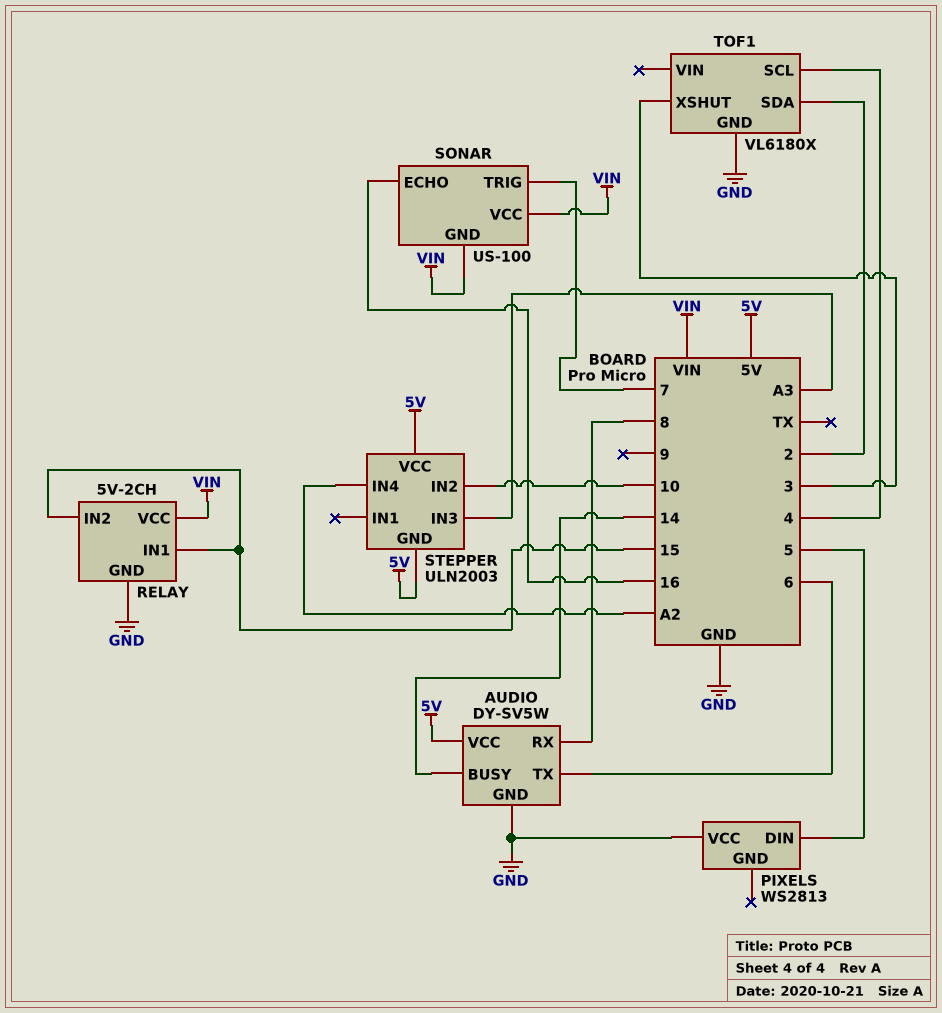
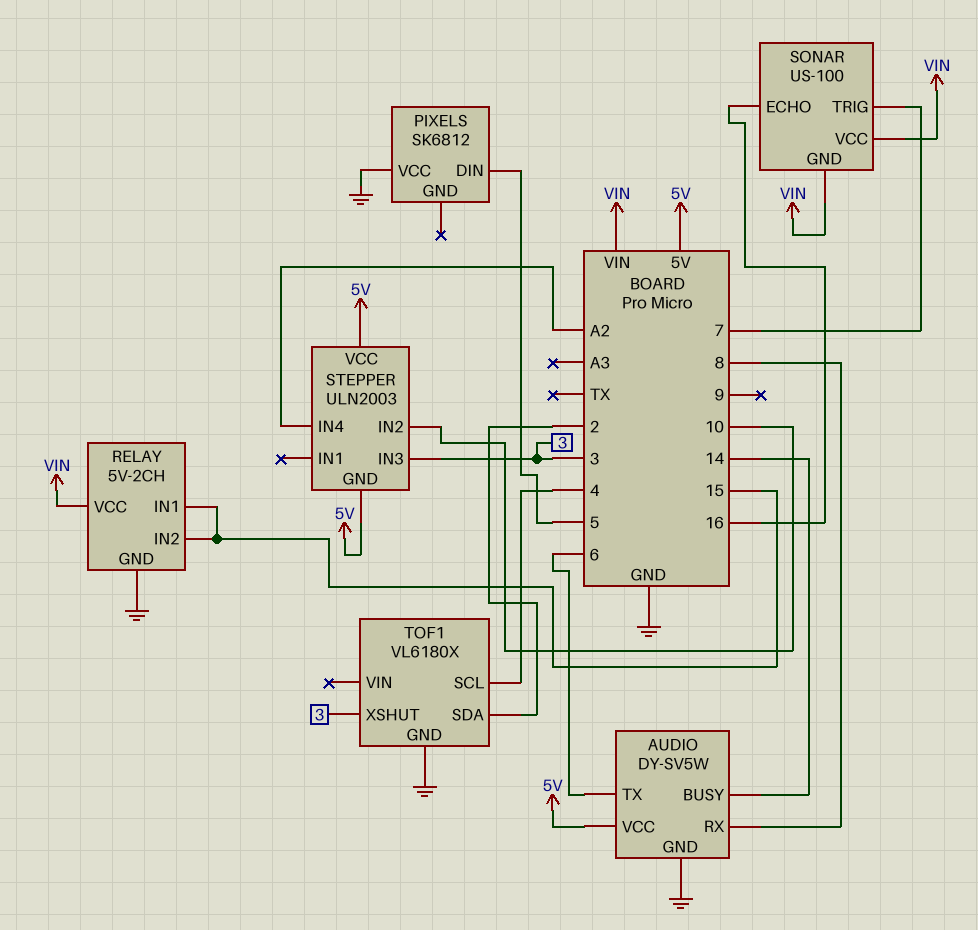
PIXELS: WS2813 -> SK6812
STEPPER pin IN3: A3 -> 3

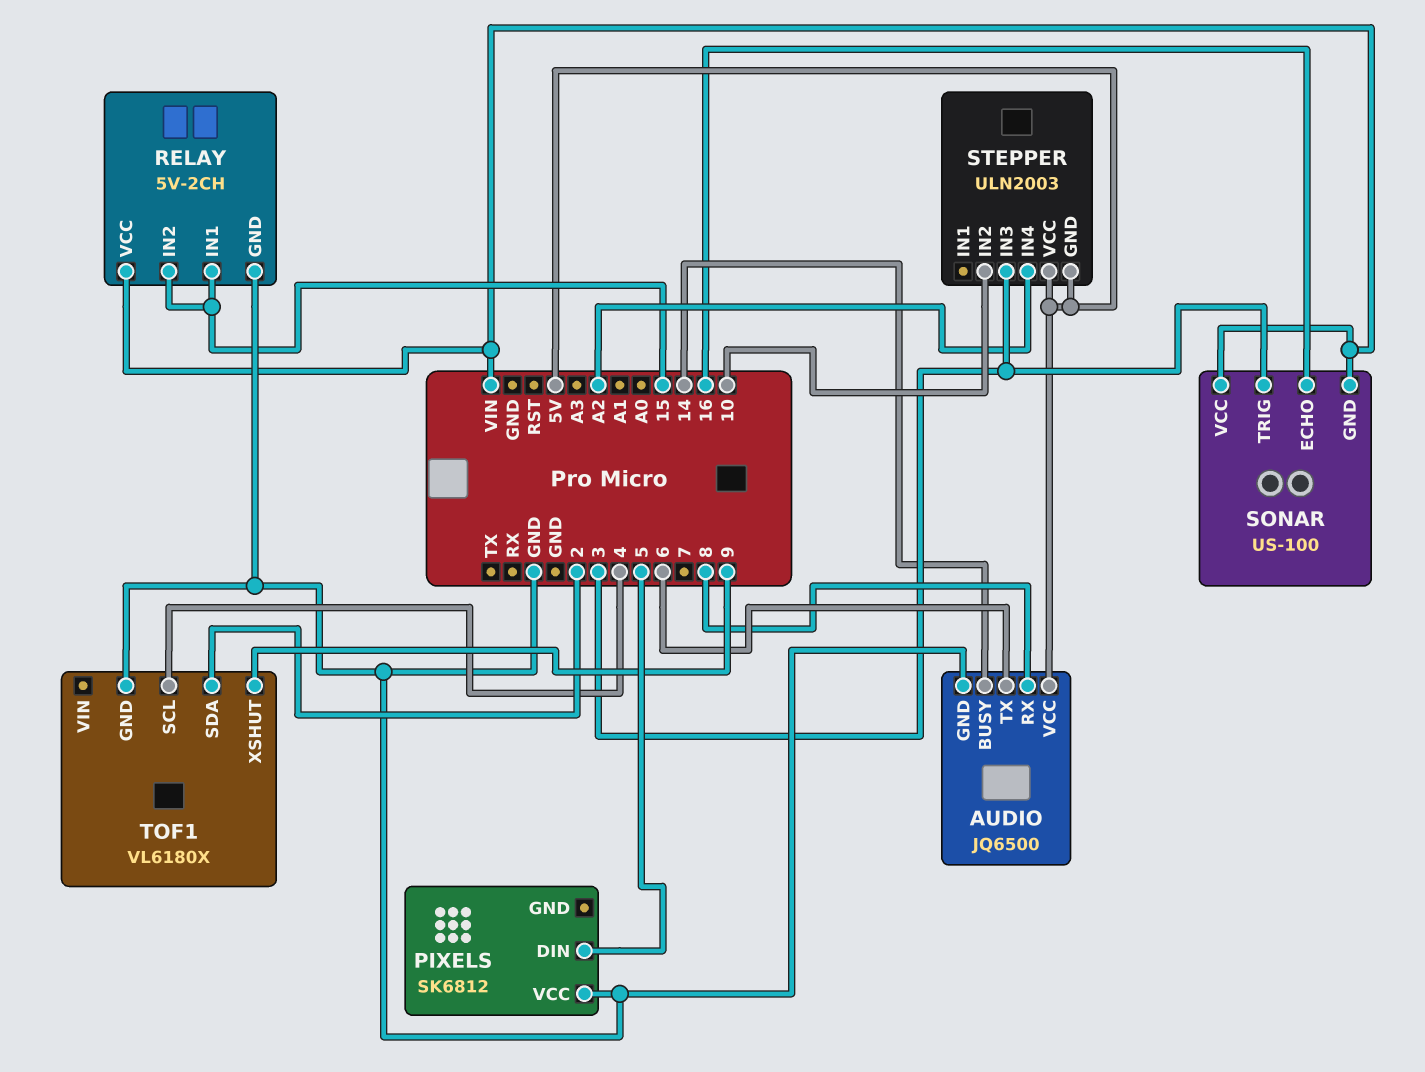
AUDIO: DY-SV5W -> JQ6500
SONAR pin TRIG: 7 -> 3
TOF1 pin XSHUT: 3 -> 9

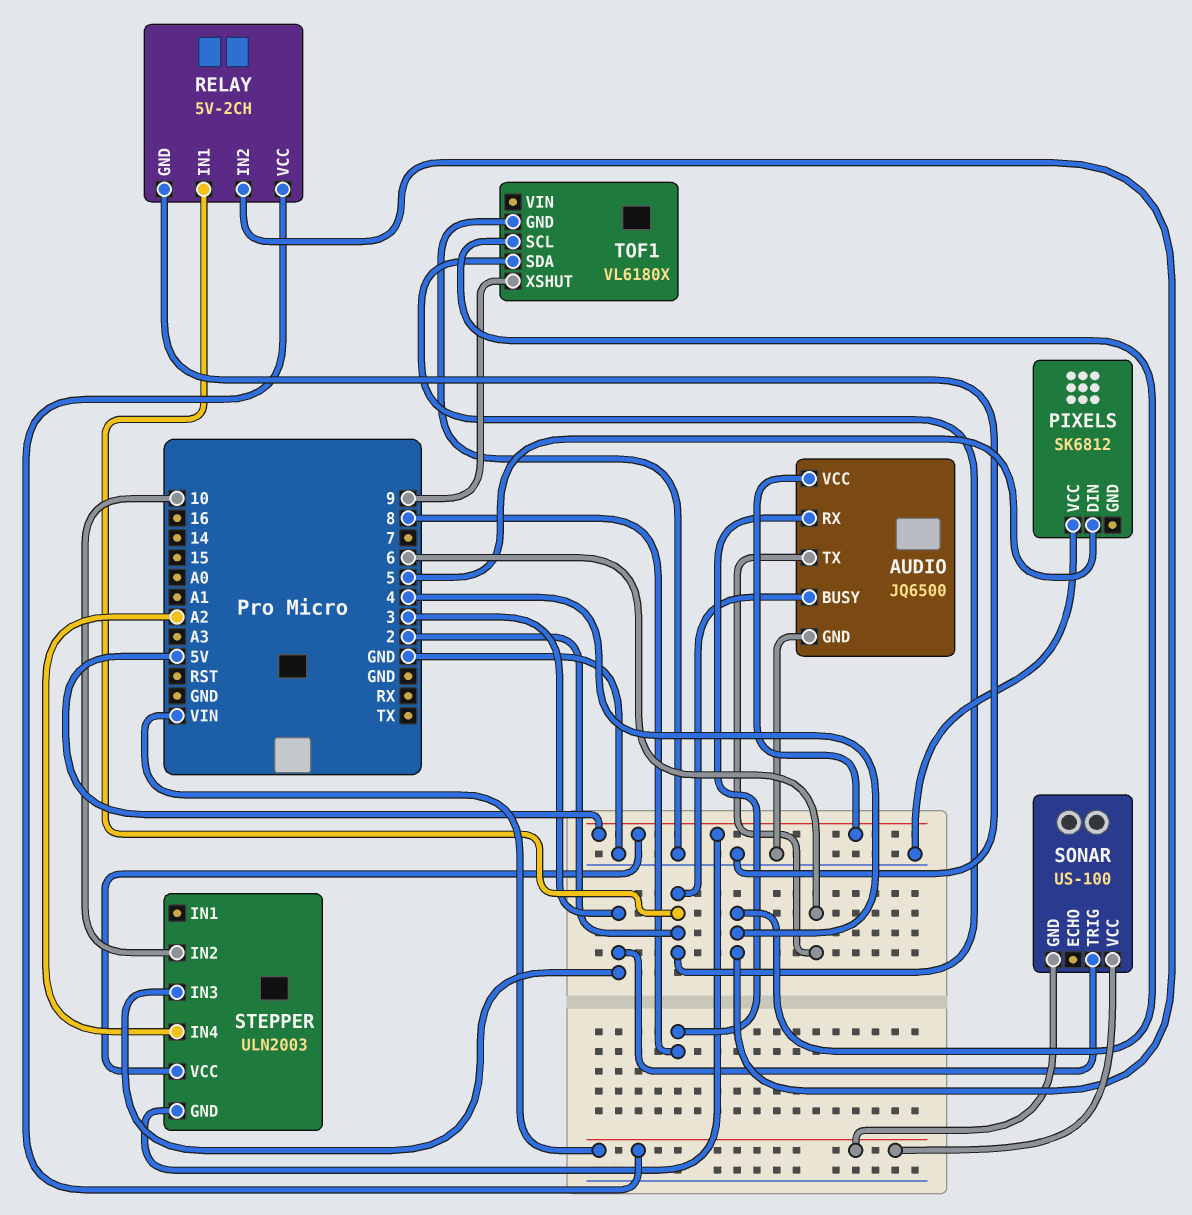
AUDIO pin BUSY: 14 -> 2
RELAY pin IN1: 15 -> 2
RELAY pin IN2: 15 -> 4
SONAR pin ECHO: 16 -> none

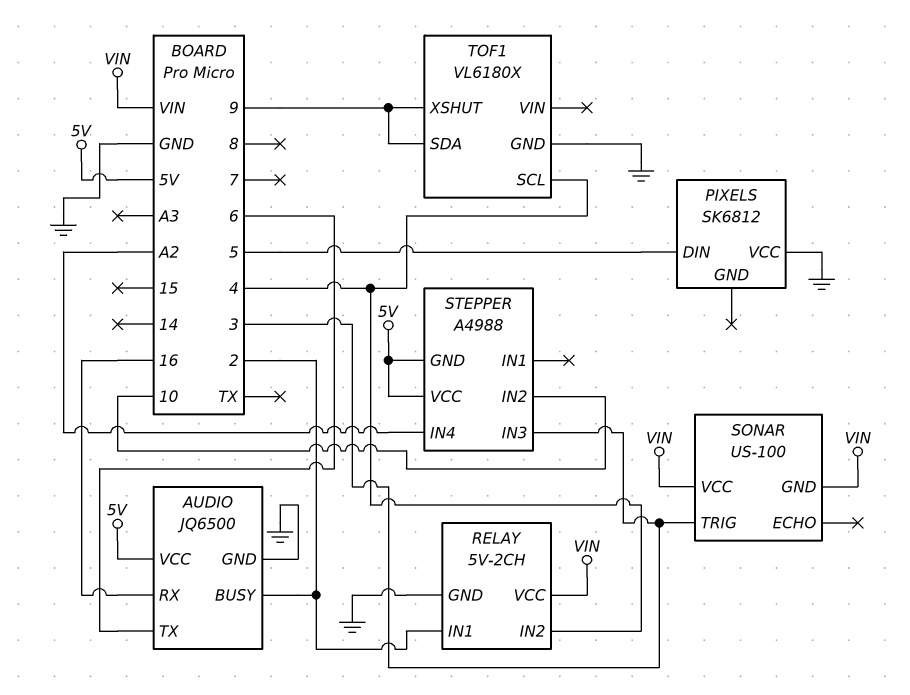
AUDIO pin RX: 8 -> 16
STEPPER: ULN2003 -> A4988
TOF1 pin SDA: 2 -> 9

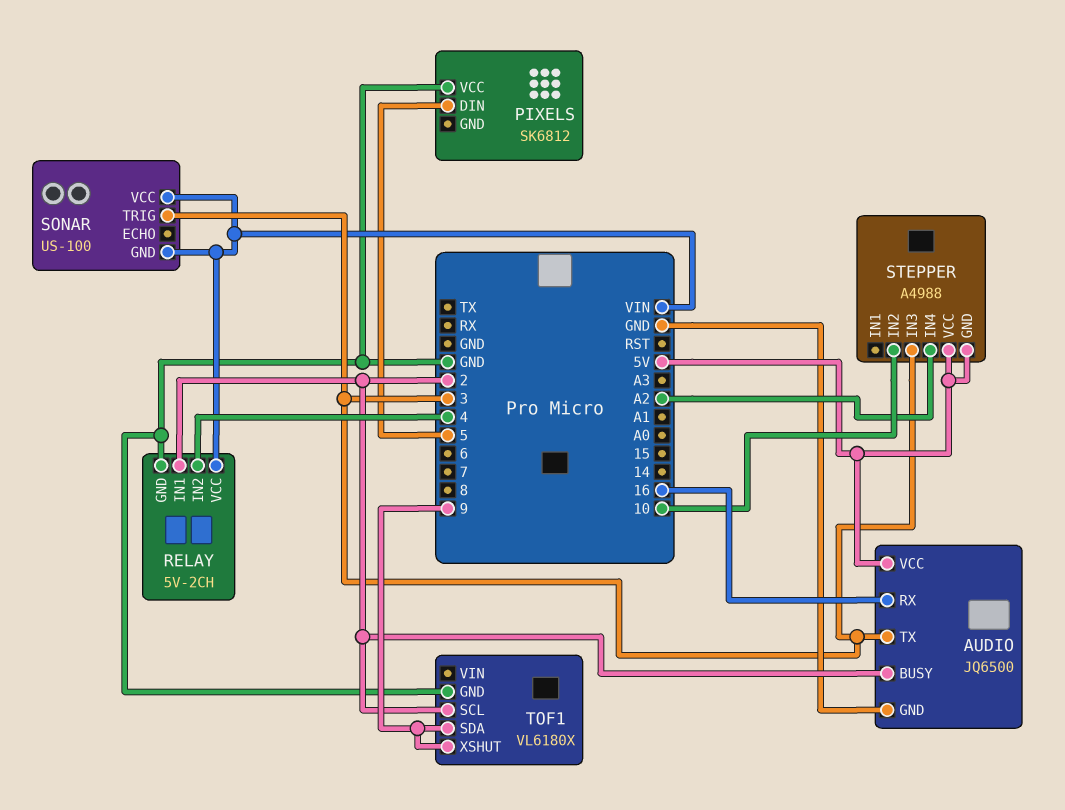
AUDIO pin TX: 6 -> 3
TOF1 pin SCL: 4 -> 2

